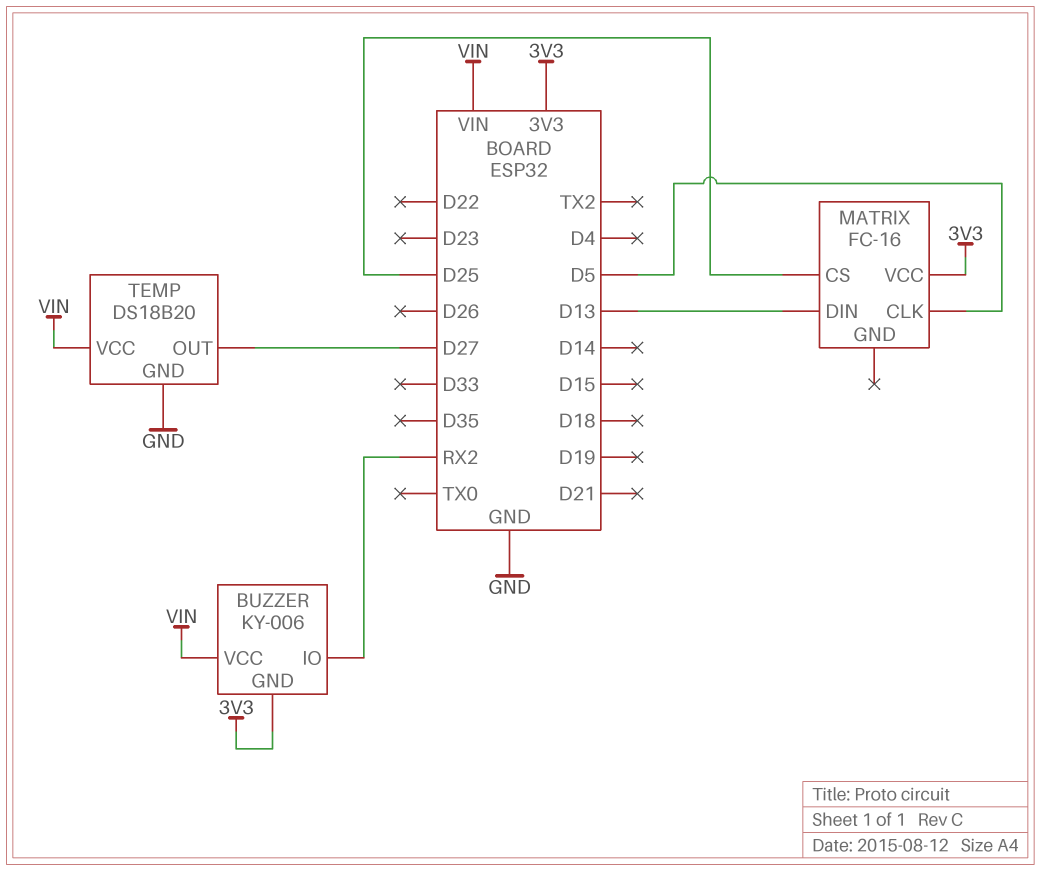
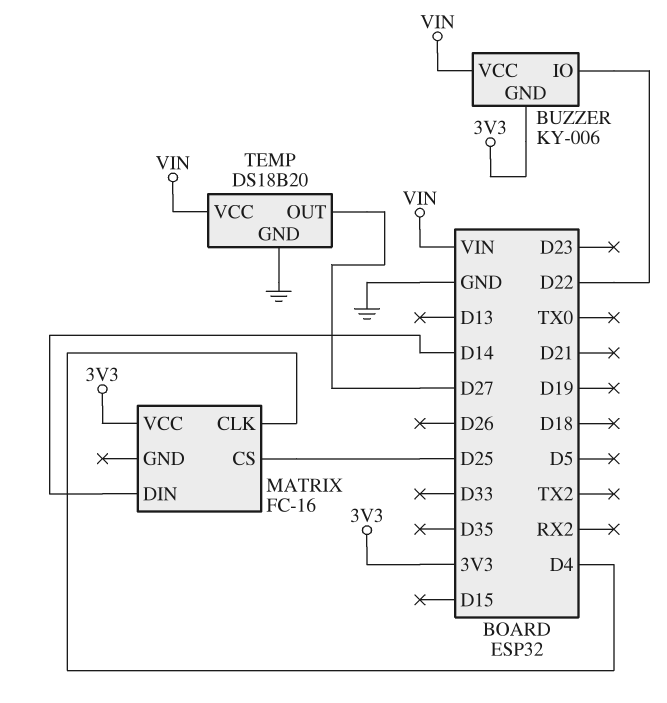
BUZZER pin IO: RX2 -> D22
MATRIX pin CLK: D5 -> D4
MATRIX pin DIN: D13 -> D14

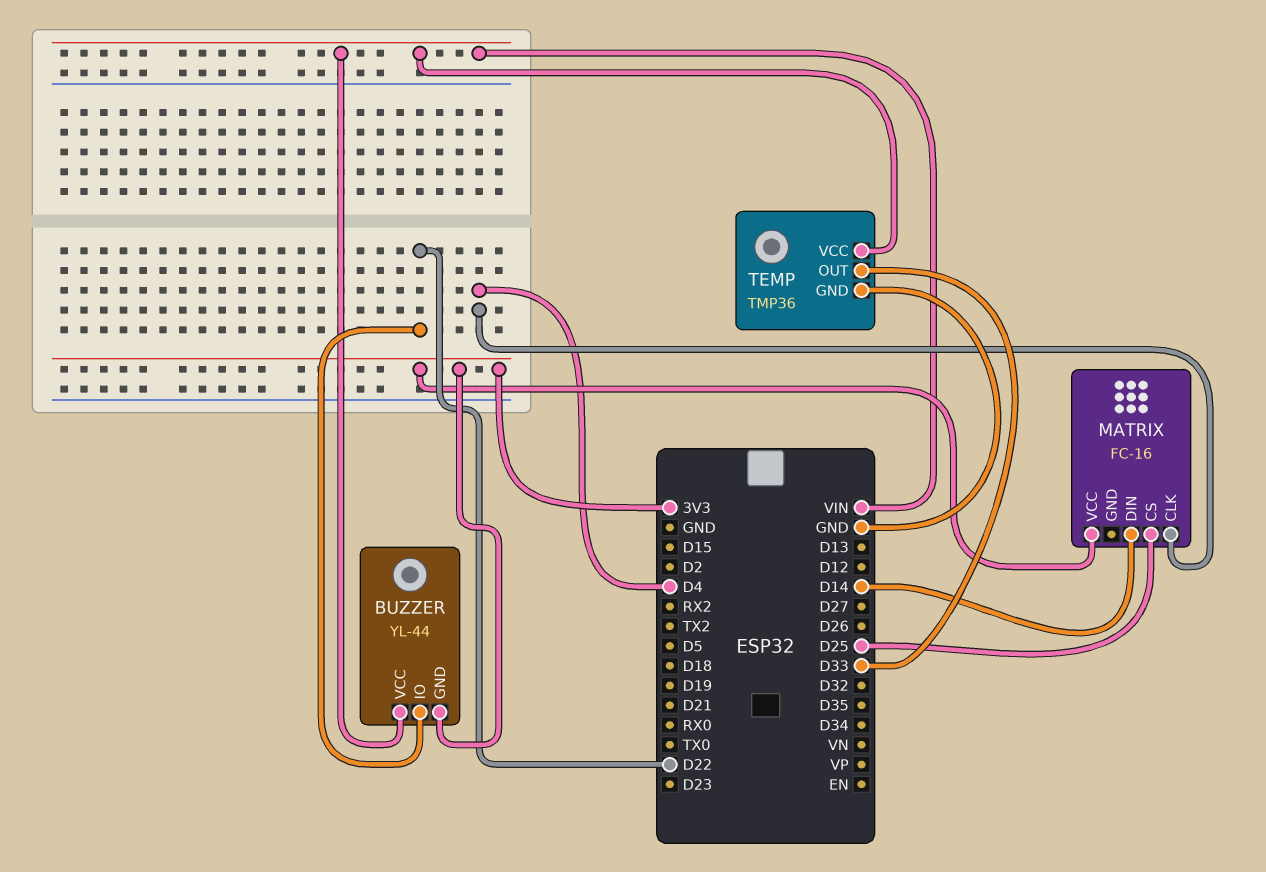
BUZZER: KY-006 -> YL-44
TEMP: DS18B20 -> TMP36
TEMP pin OUT: D27 -> D33

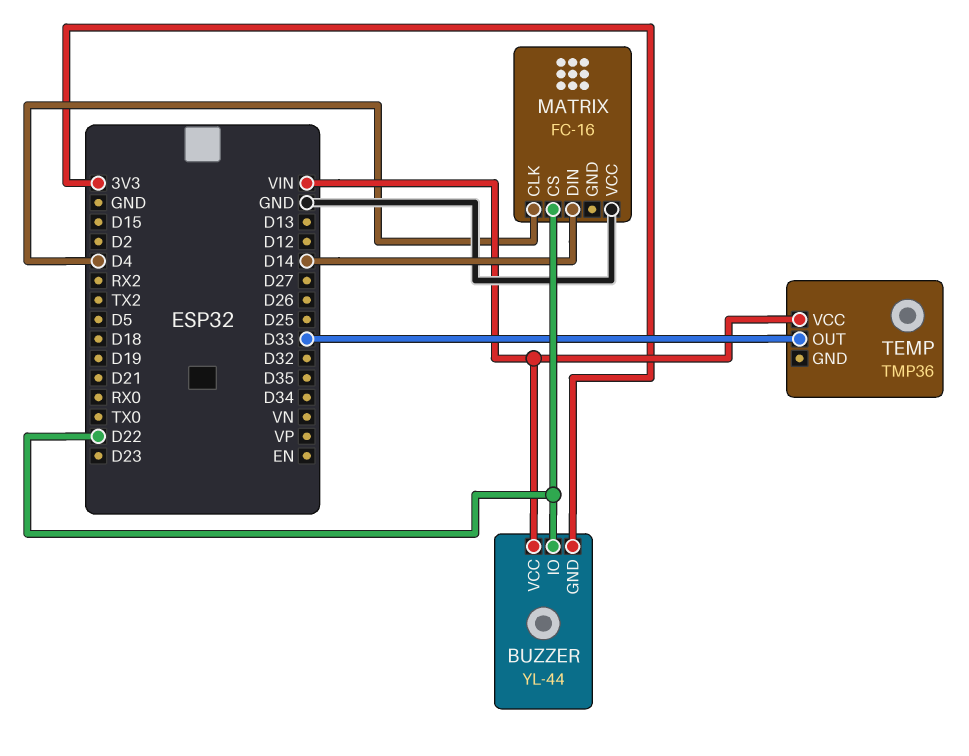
MATRIX pin CS: D25 -> D22
MATRIX pin VCC: 3V3 -> GND
TEMP pin GND: GND -> none

